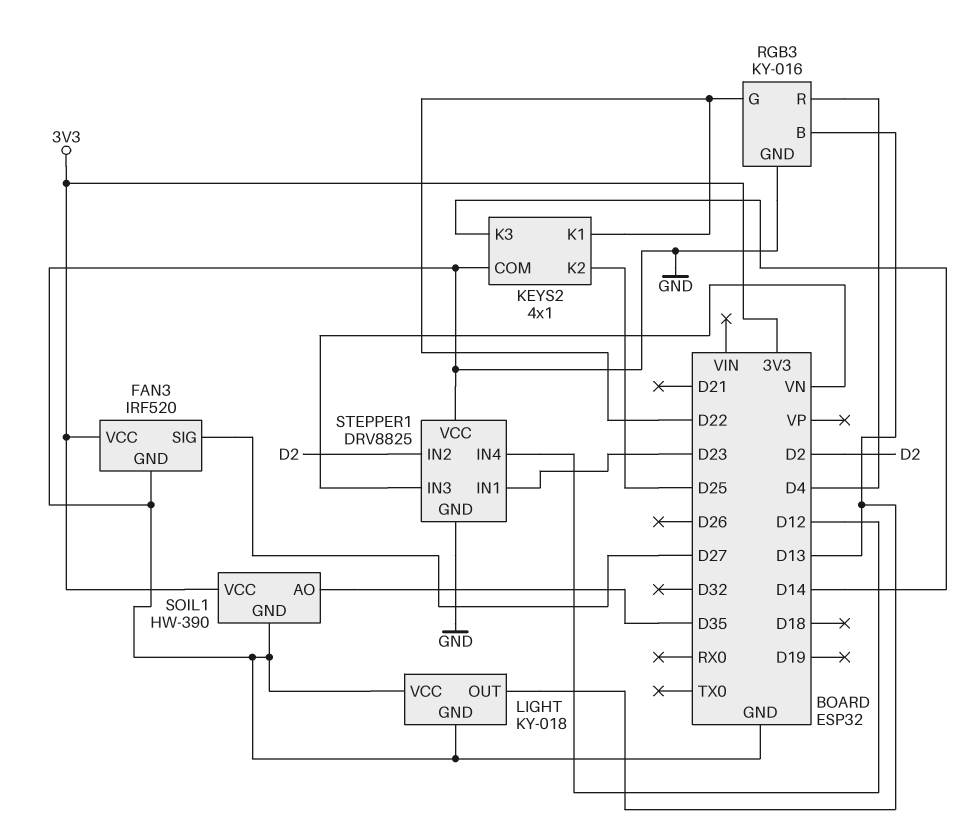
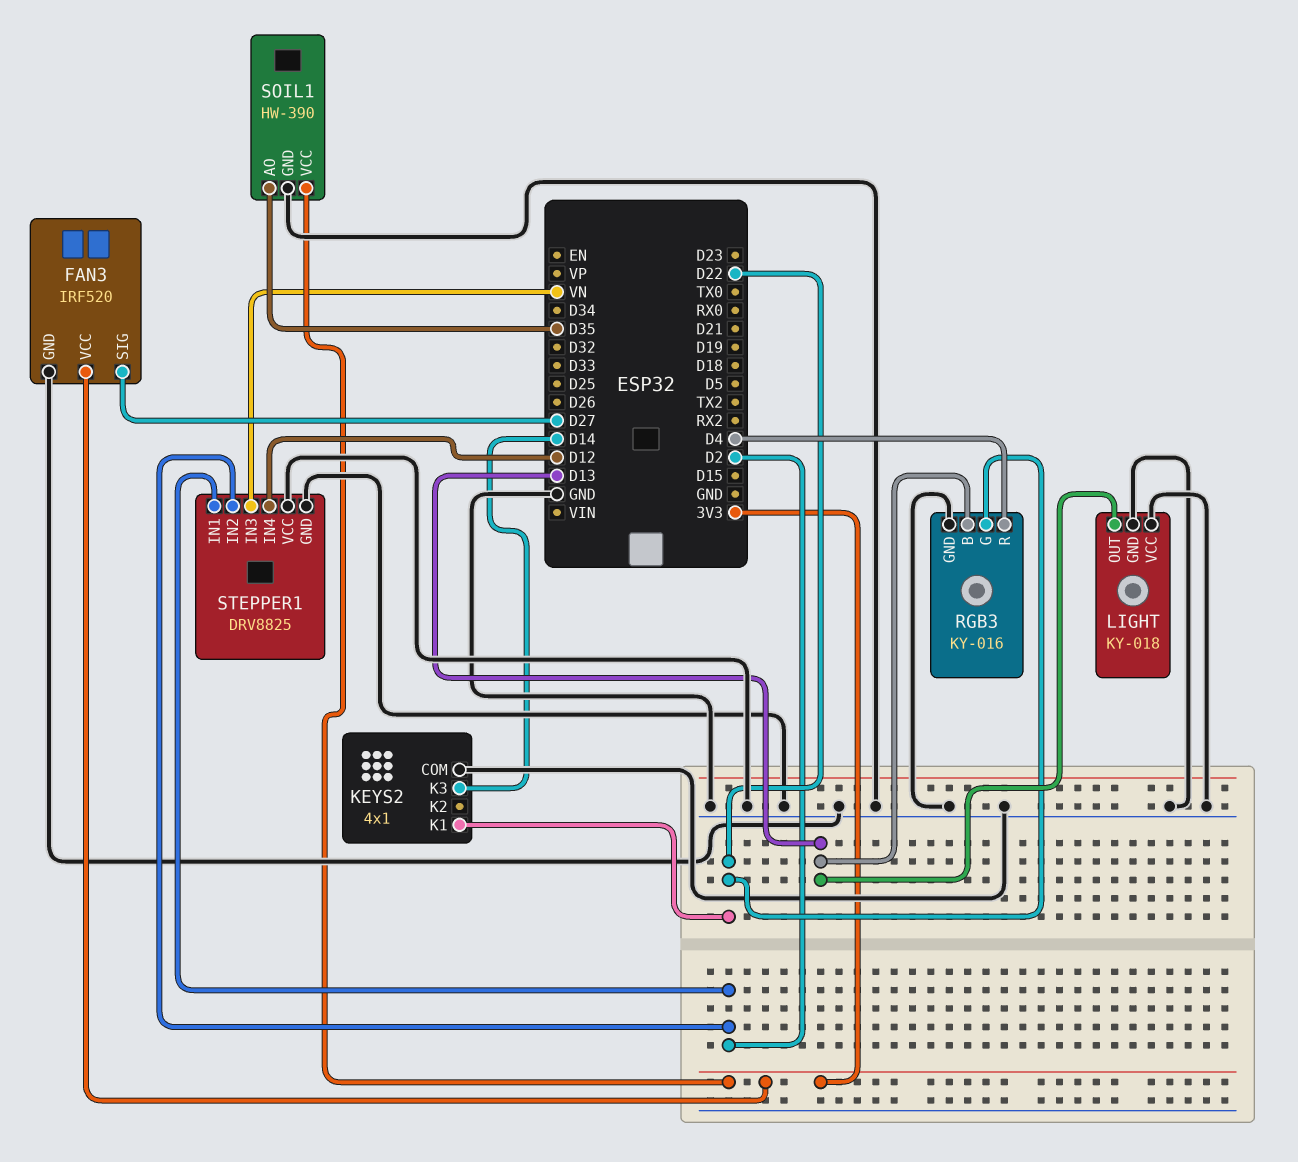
KEYS2 pin K2: D25 -> none
STEPPER1 pin IN1: D23 -> D2

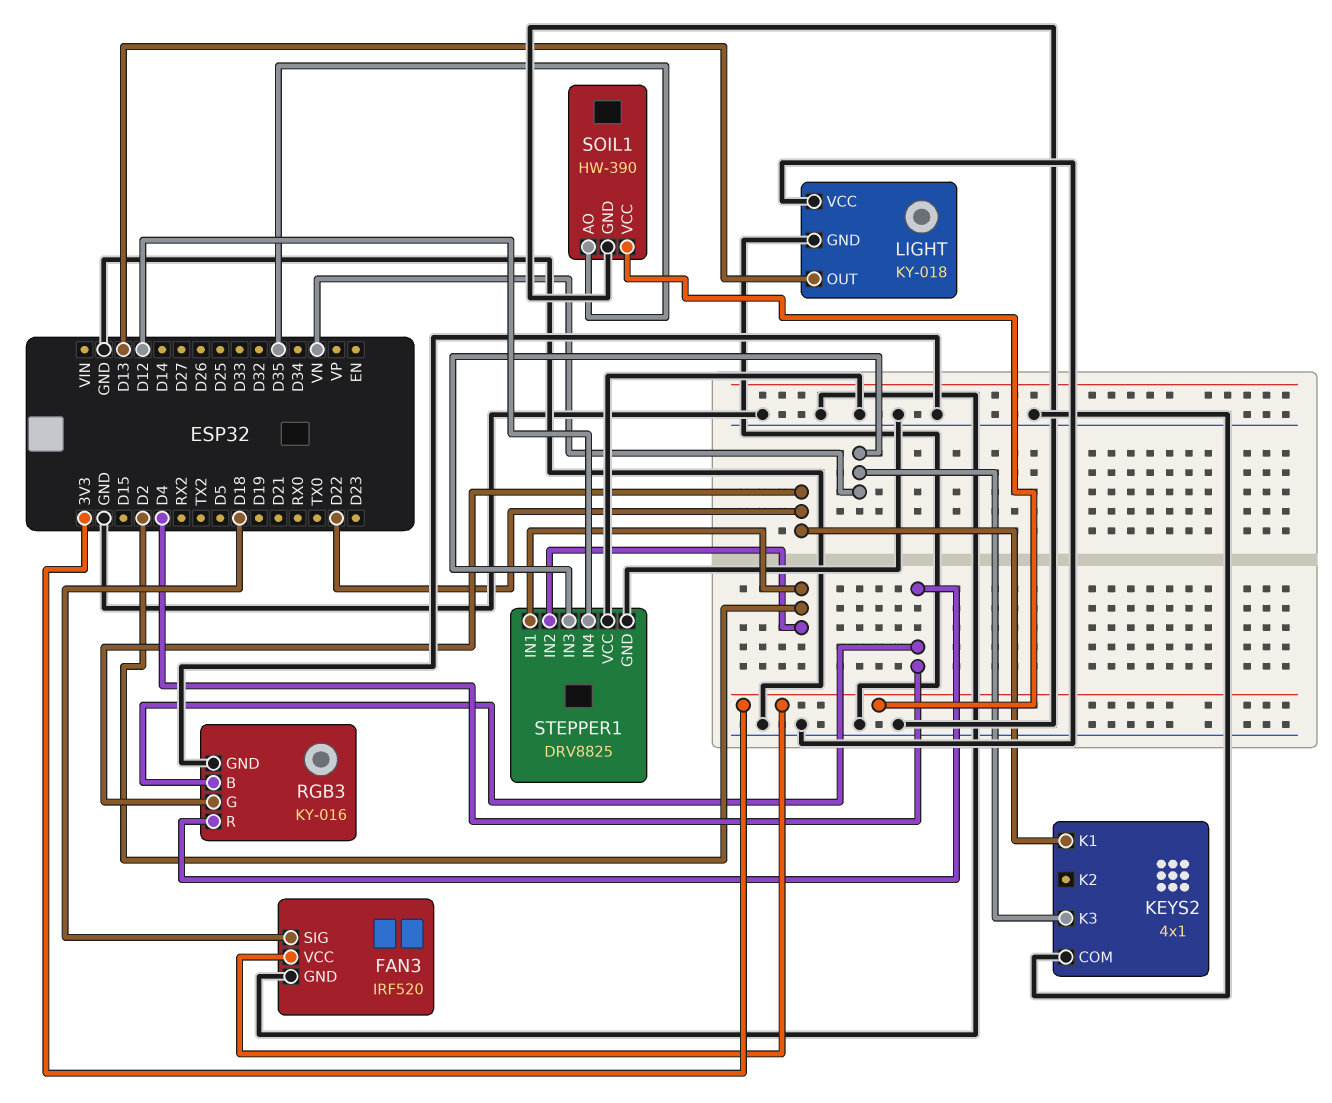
FAN3 pin SIG: D27 -> D18
KEYS2 pin K3: D14 -> VN
RGB3 pin B: D13 -> D4

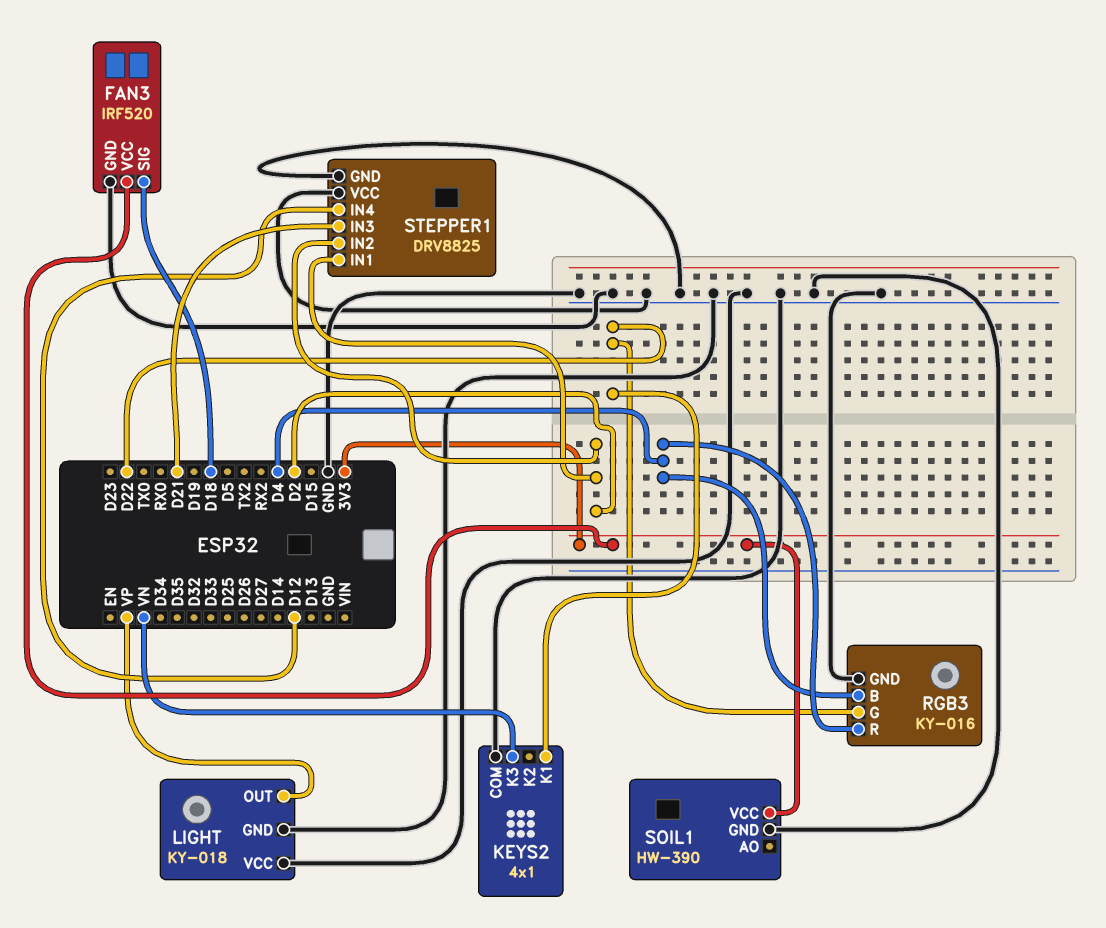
LIGHT pin OUT: D13 -> VP
SOIL1 pin AO: D35 -> none
STEPPER1 pin IN3: VN -> D21

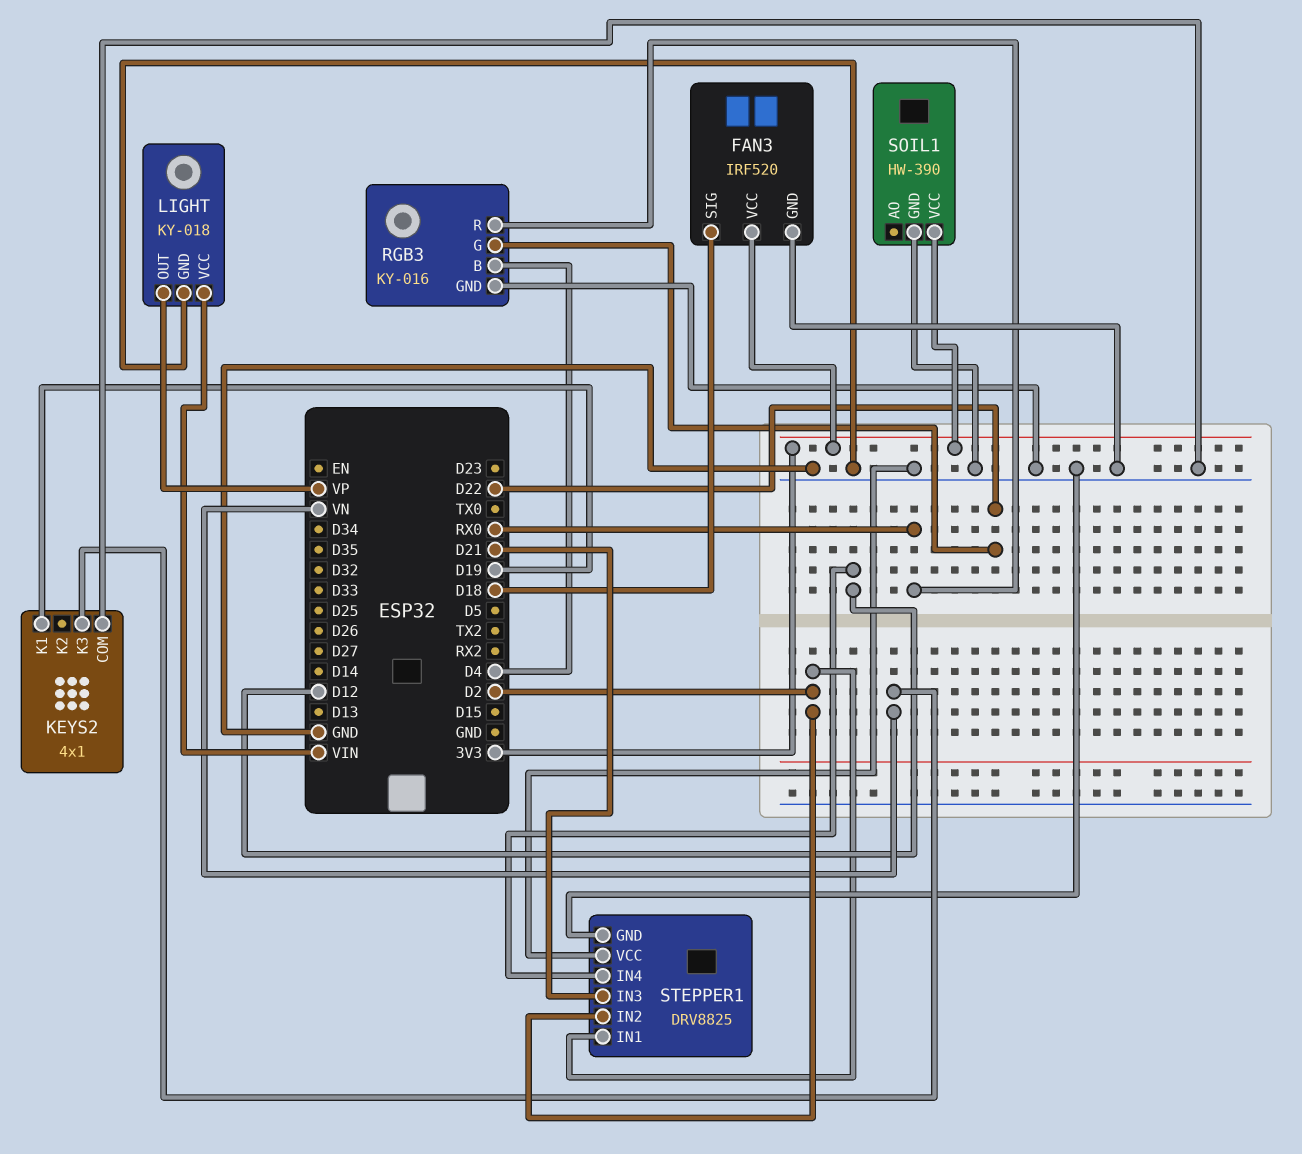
KEYS2 pin K1: D22 -> D19
LIGHT pin VCC: GND -> VIN
RGB3 pin R: D4 -> RX0

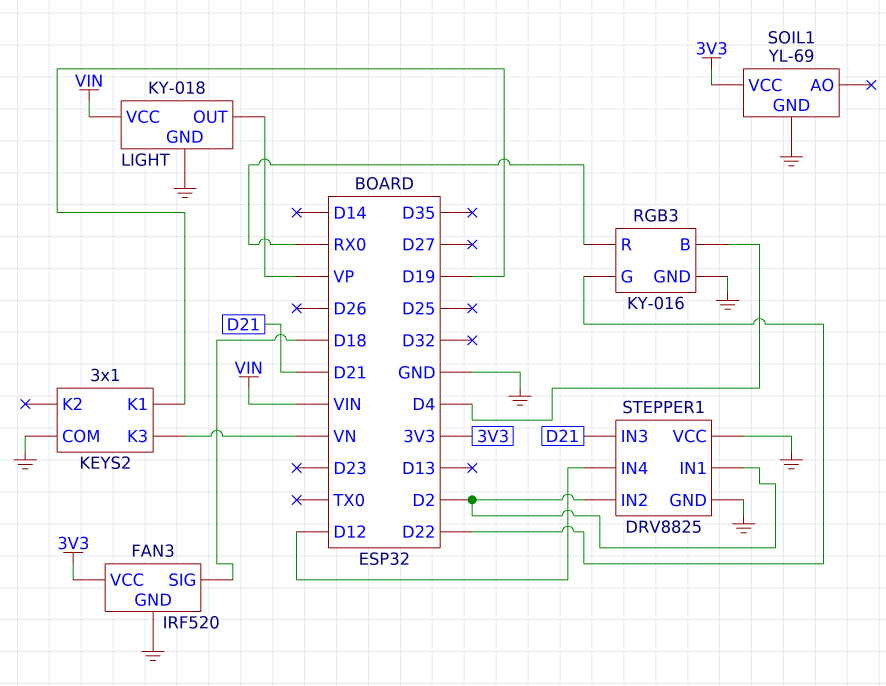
KEYS2: 4x1 -> 3x1
SOIL1: HW-390 -> YL-69

